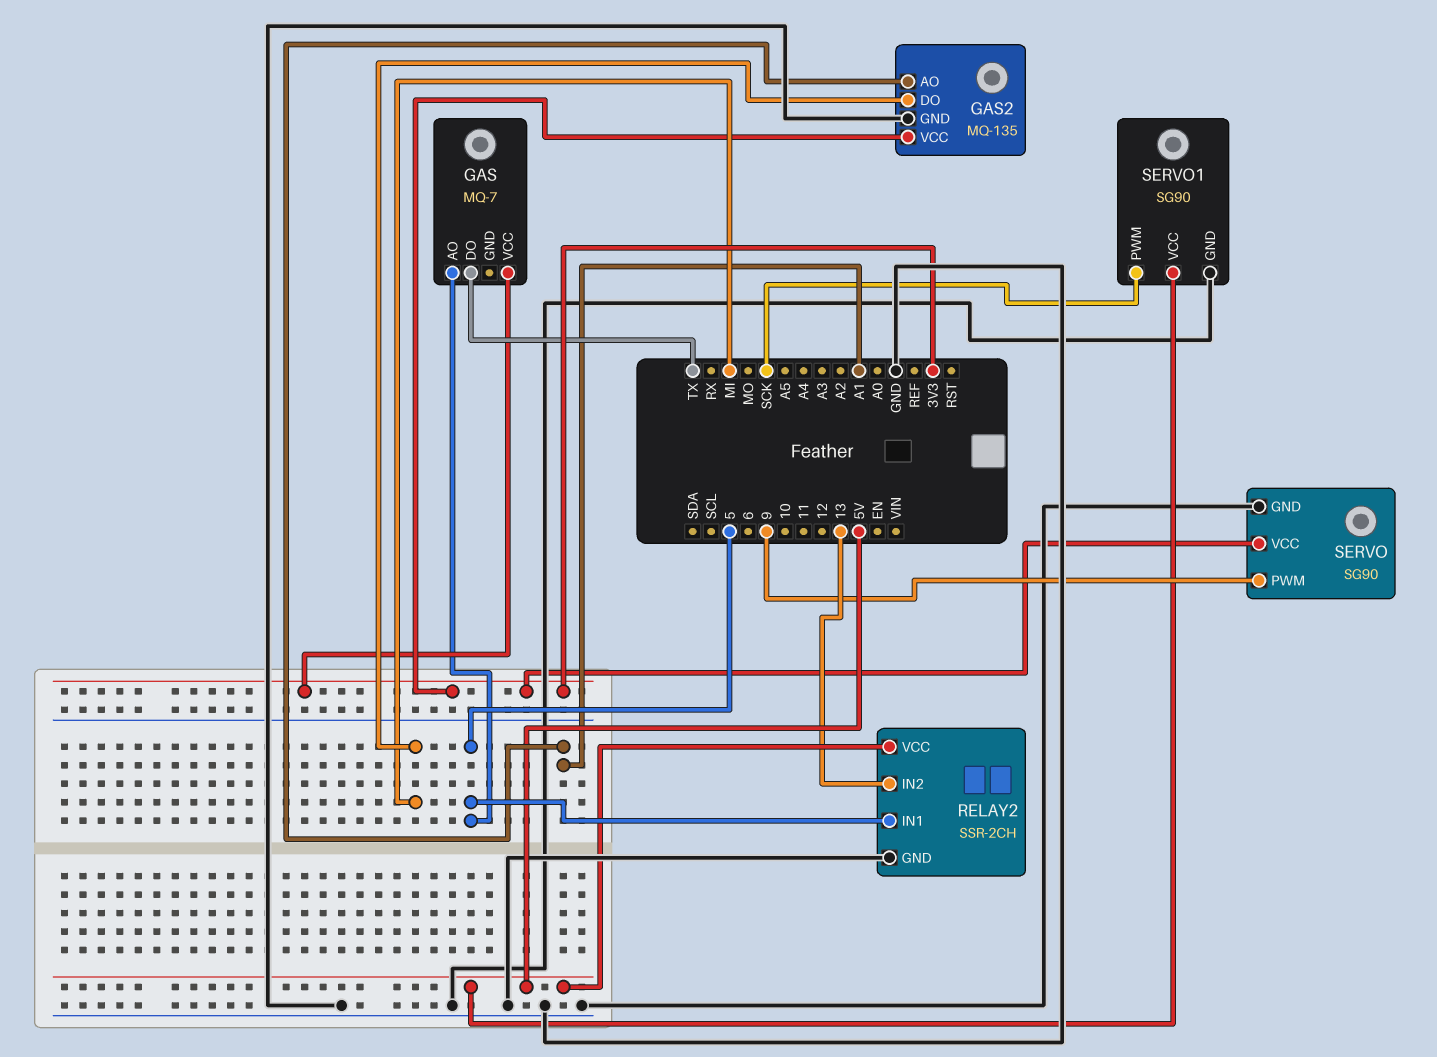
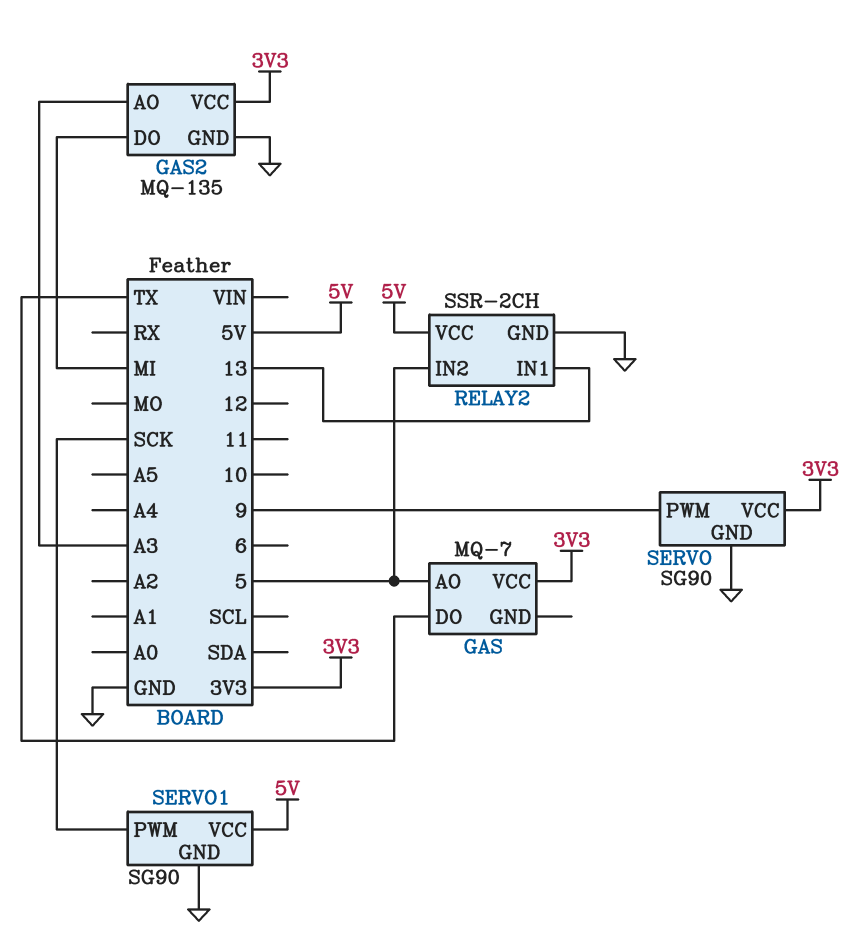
GAS2 pin AO: A1 -> A3
RELAY2 pin IN1: 5 -> 13
RELAY2 pin IN2: 13 -> 5

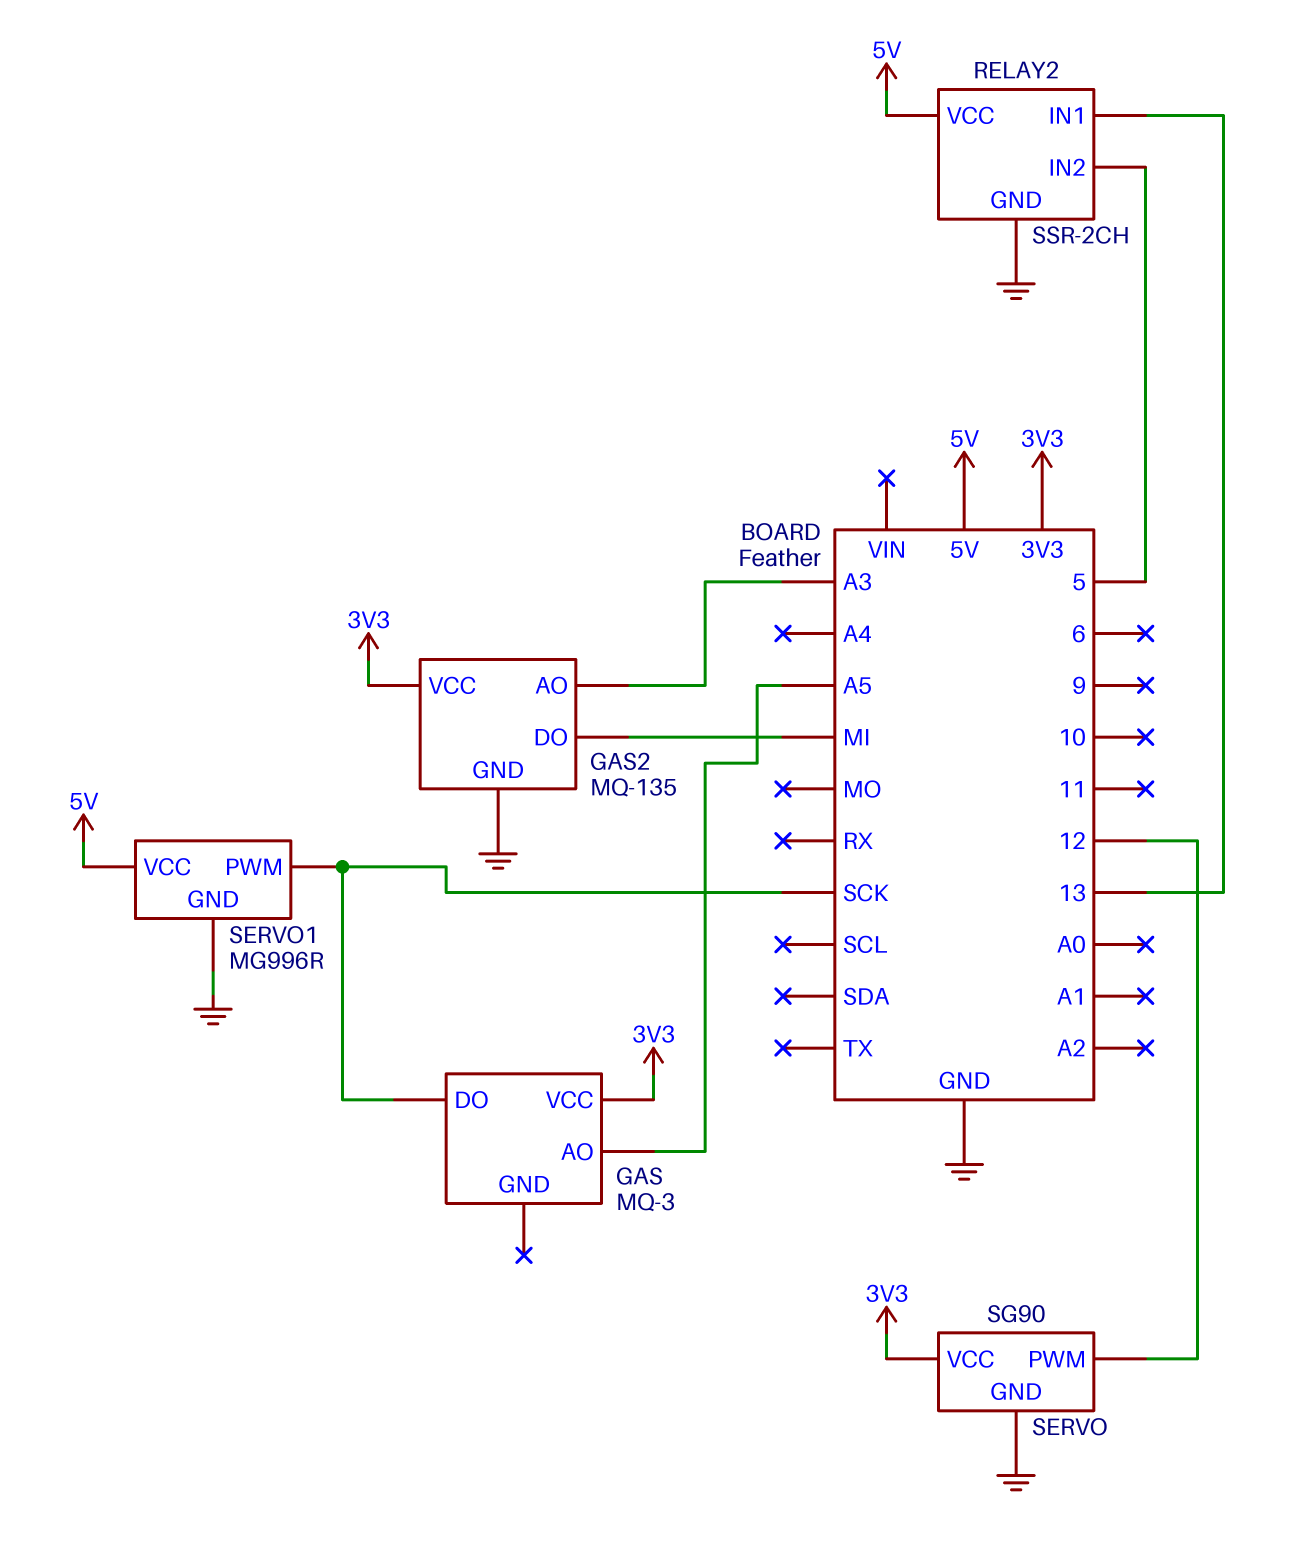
GAS: MQ-7 -> MQ-3
GAS pin AO: 5 -> A5
GAS pin DO: TX -> SCK
SERVO pin PWM: 9 -> 12
SERVO1: SG90 -> MG996R

